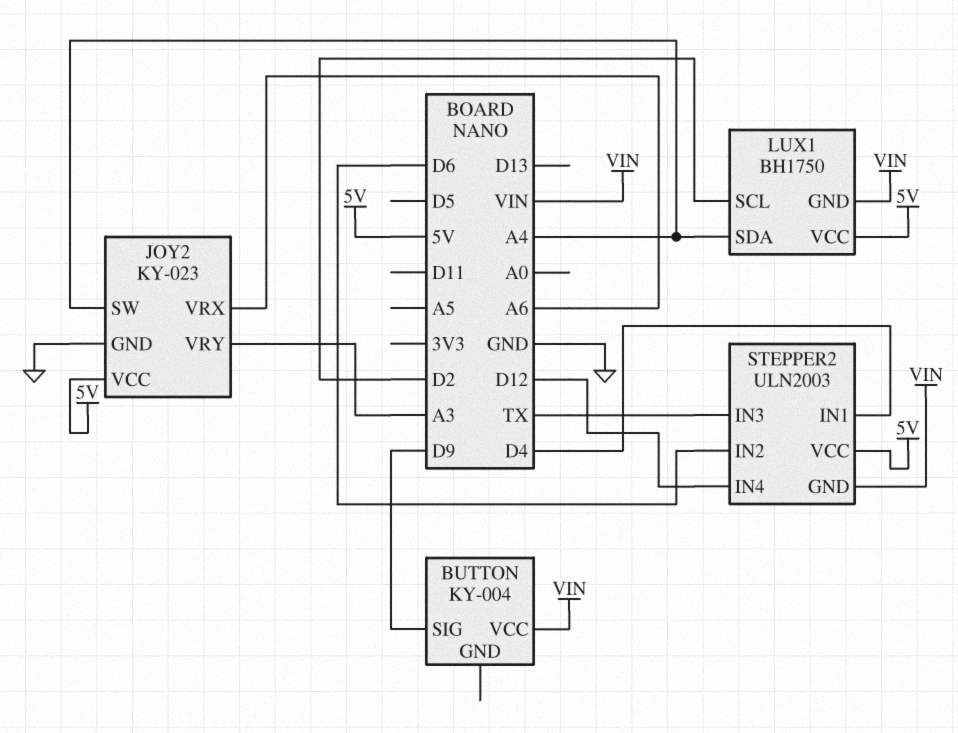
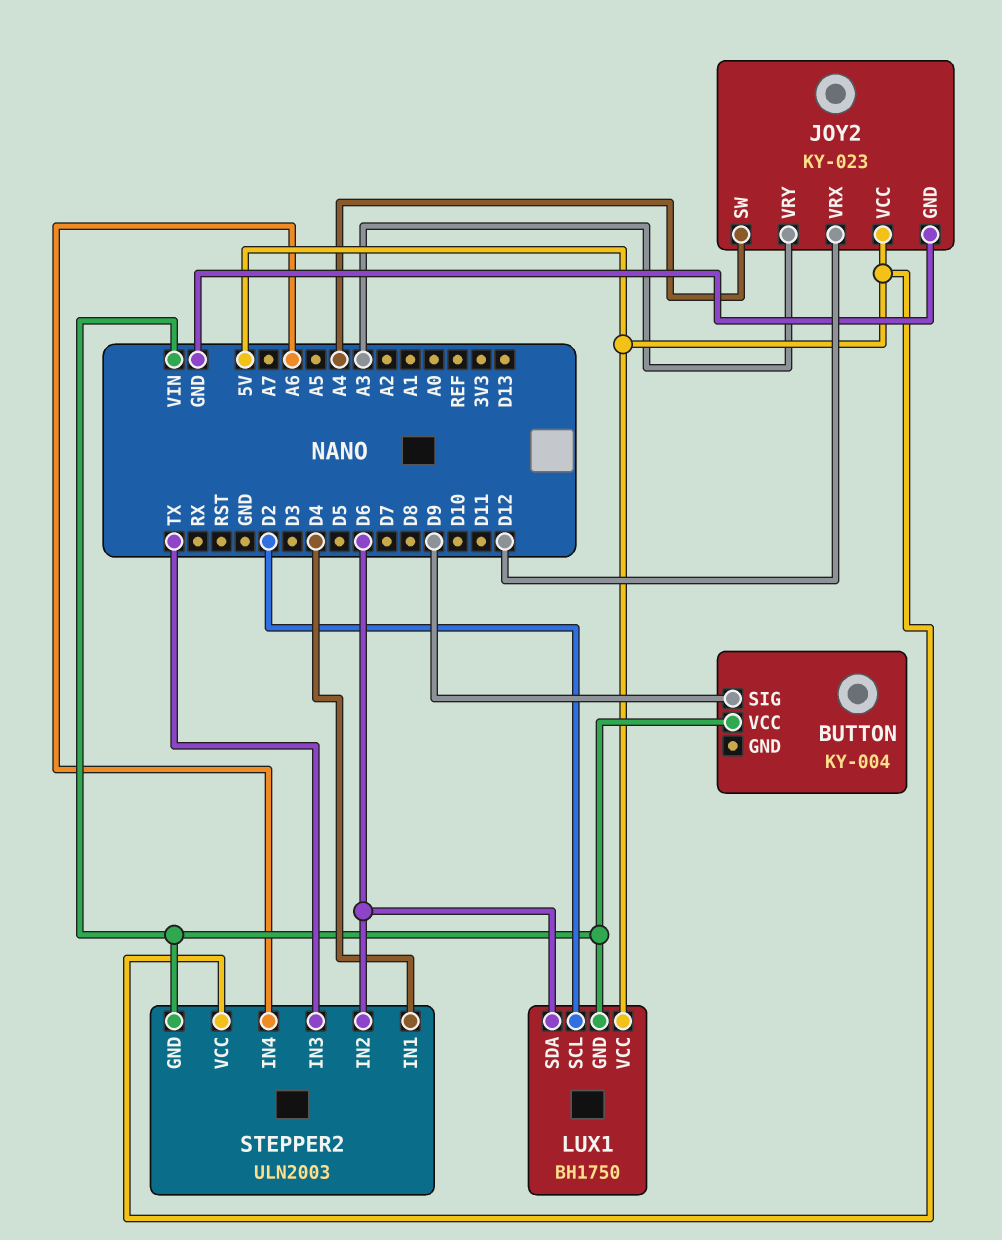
JOY2 pin VRX: A6 -> D12
LUX1 pin SDA: A4 -> D6
STEPPER2 pin IN4: D12 -> A6

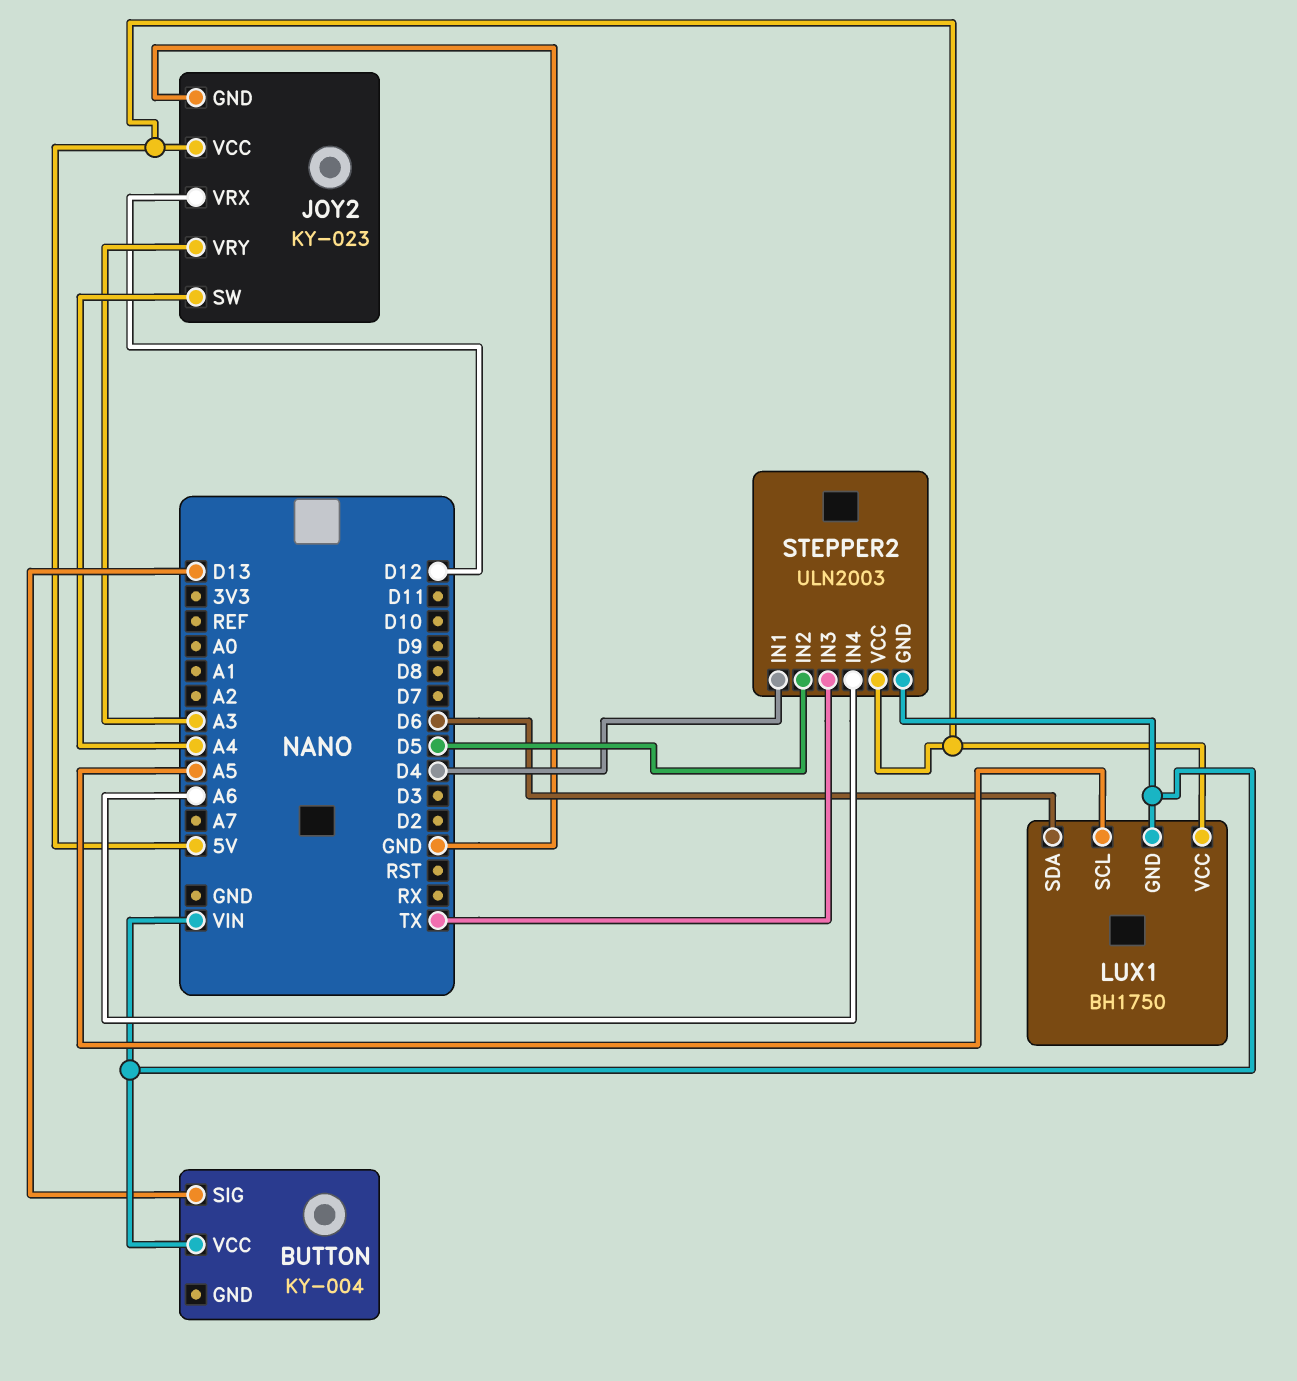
BUTTON pin SIG: D9 -> D13
LUX1 pin SCL: D2 -> A5
STEPPER2 pin IN2: D6 -> D5

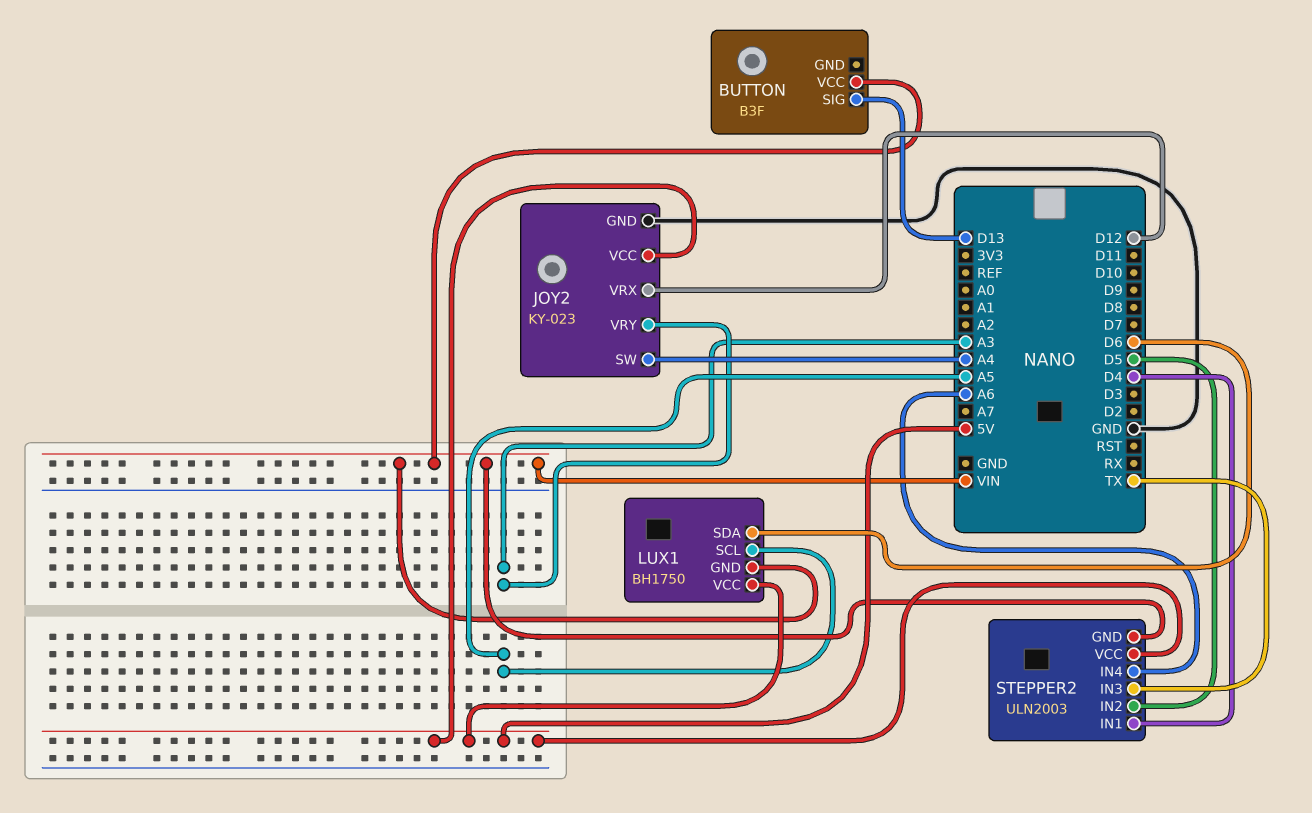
BUTTON: KY-004 -> B3F

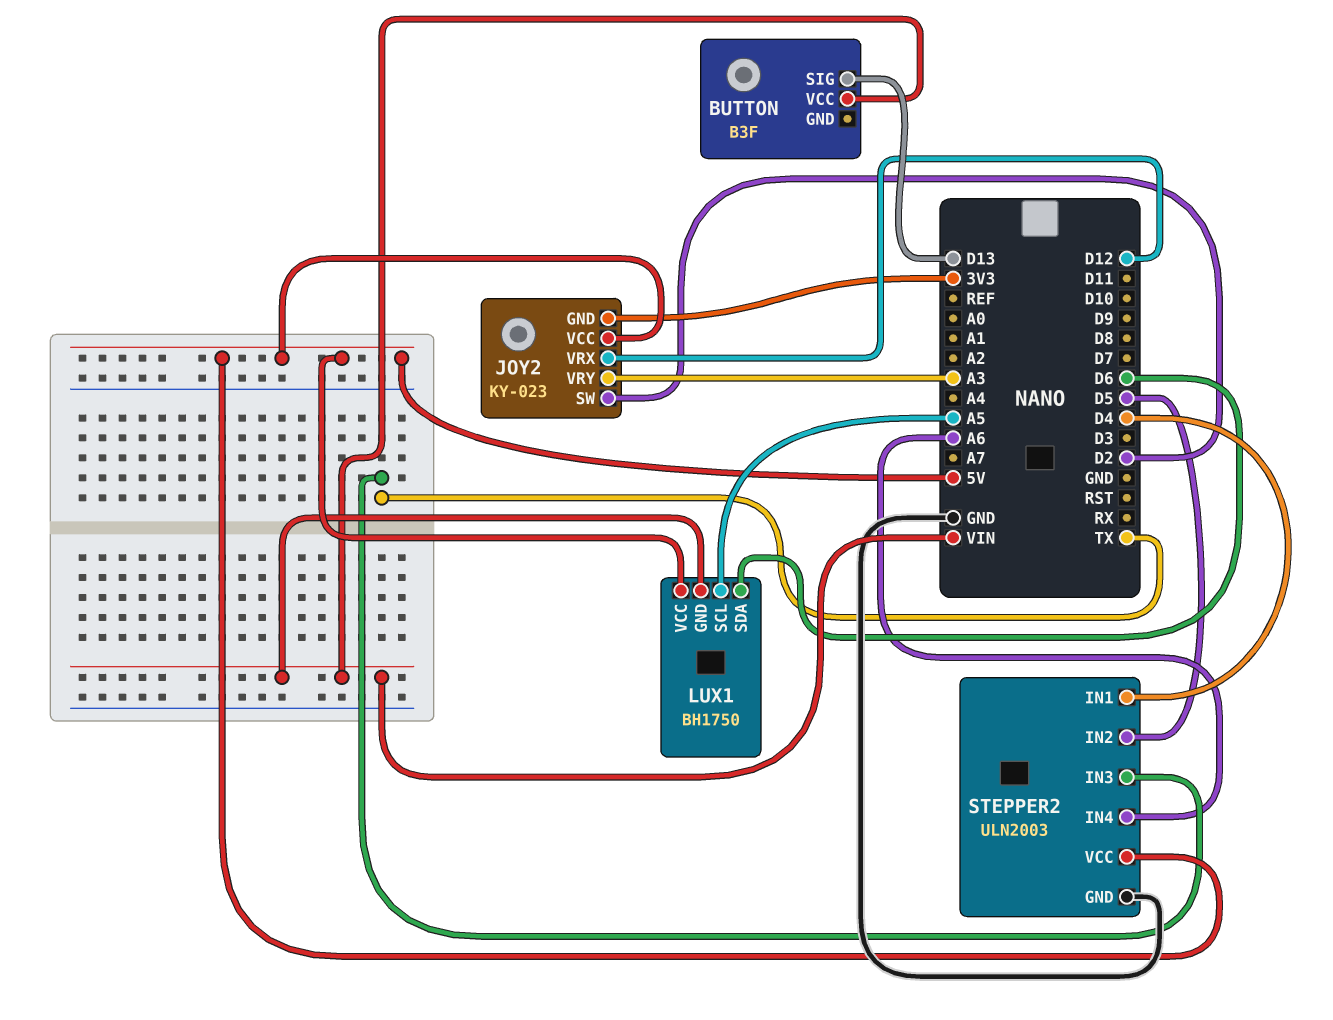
JOY2 pin GND: GND -> 3V3
JOY2 pin SW: A4 -> D2
STEPPER2 pin GND: VIN -> GND

